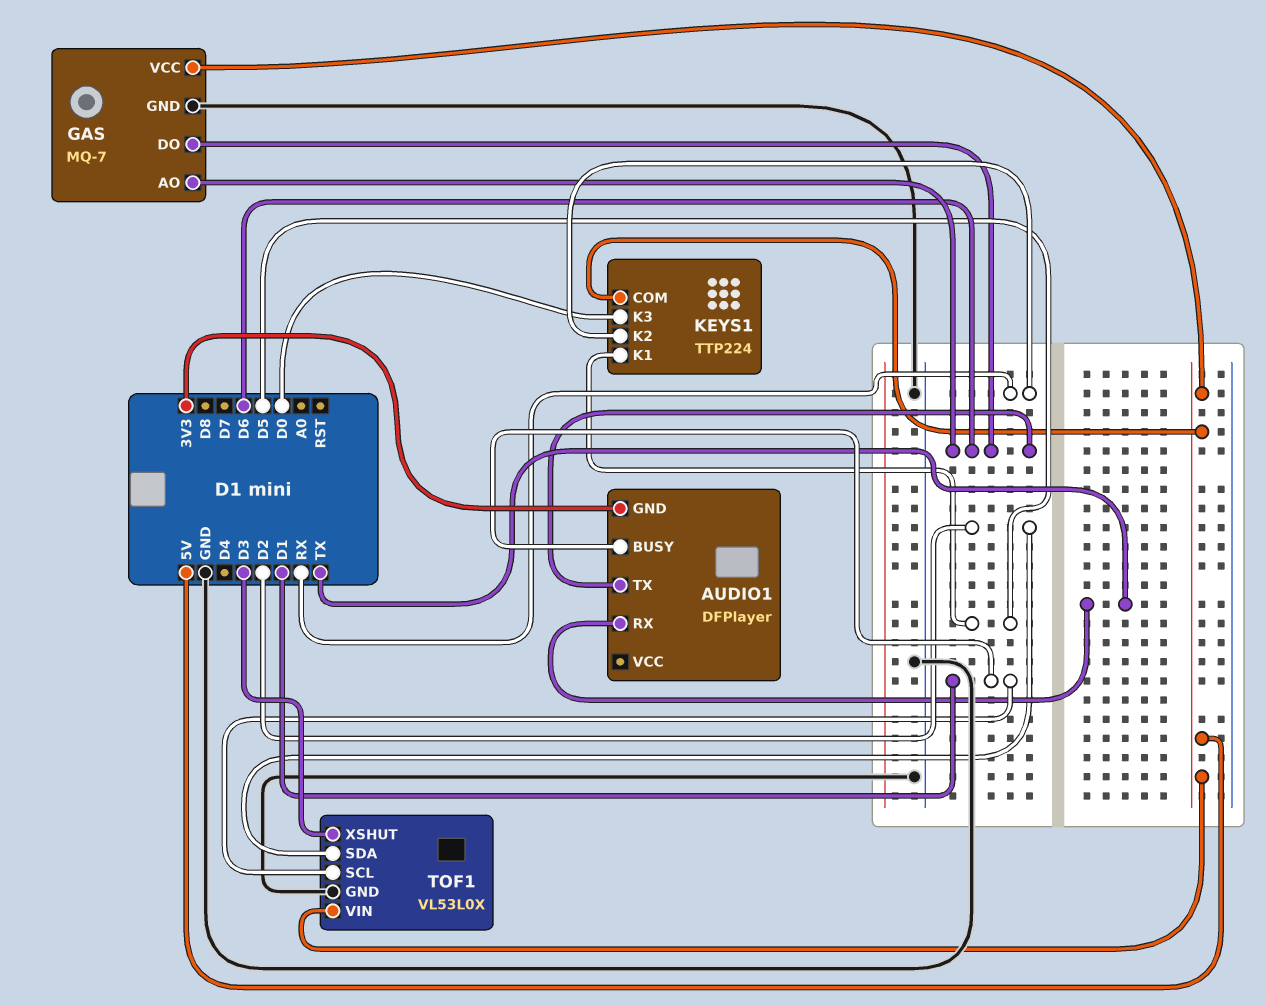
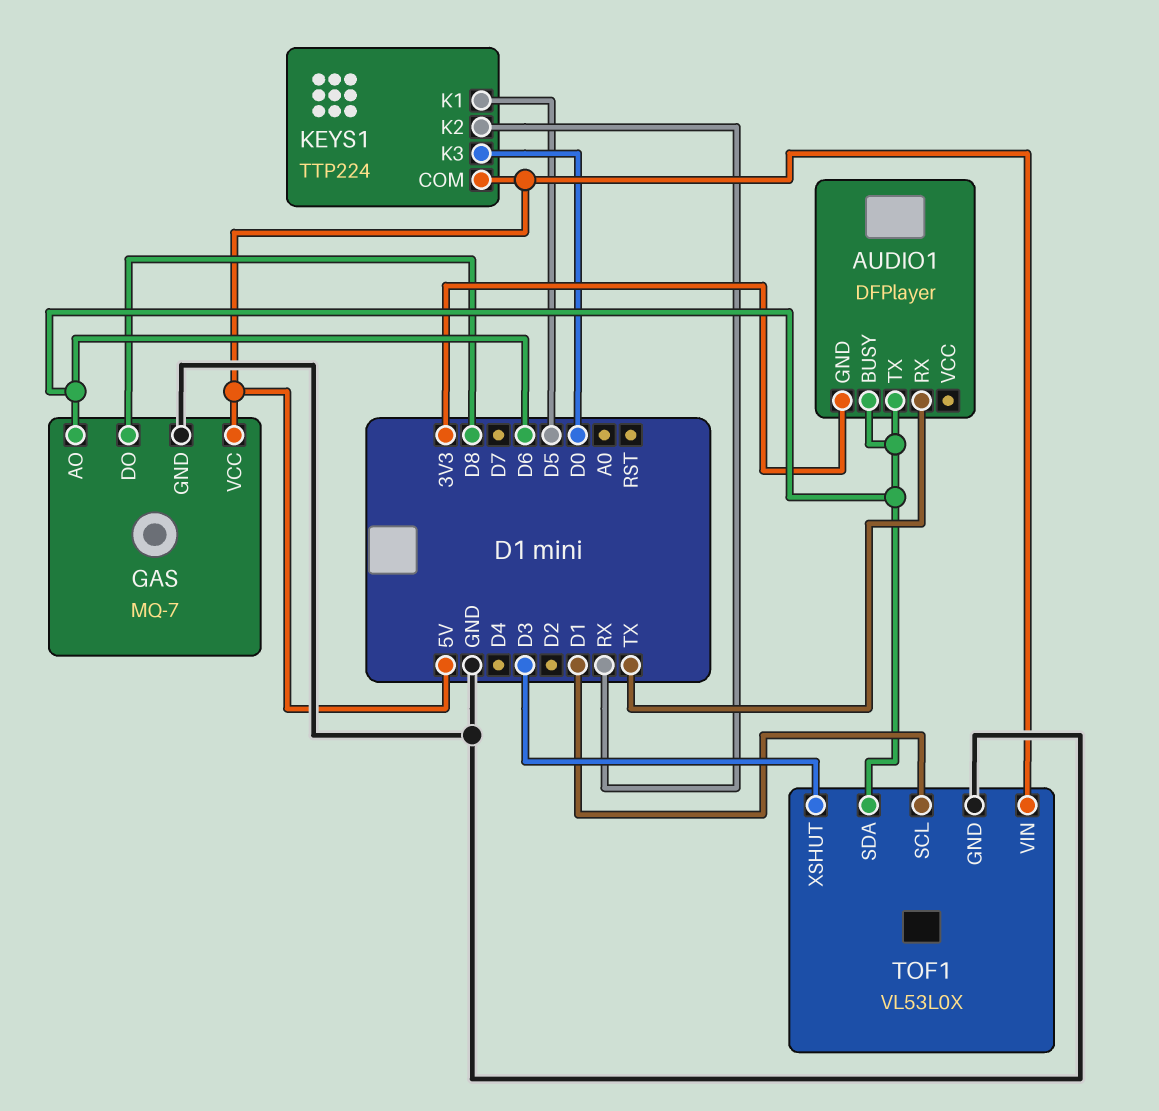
AUDIO1 pin BUSY: D1 -> D6
GAS pin DO: D6 -> D8
TOF1 pin SDA: D2 -> D6

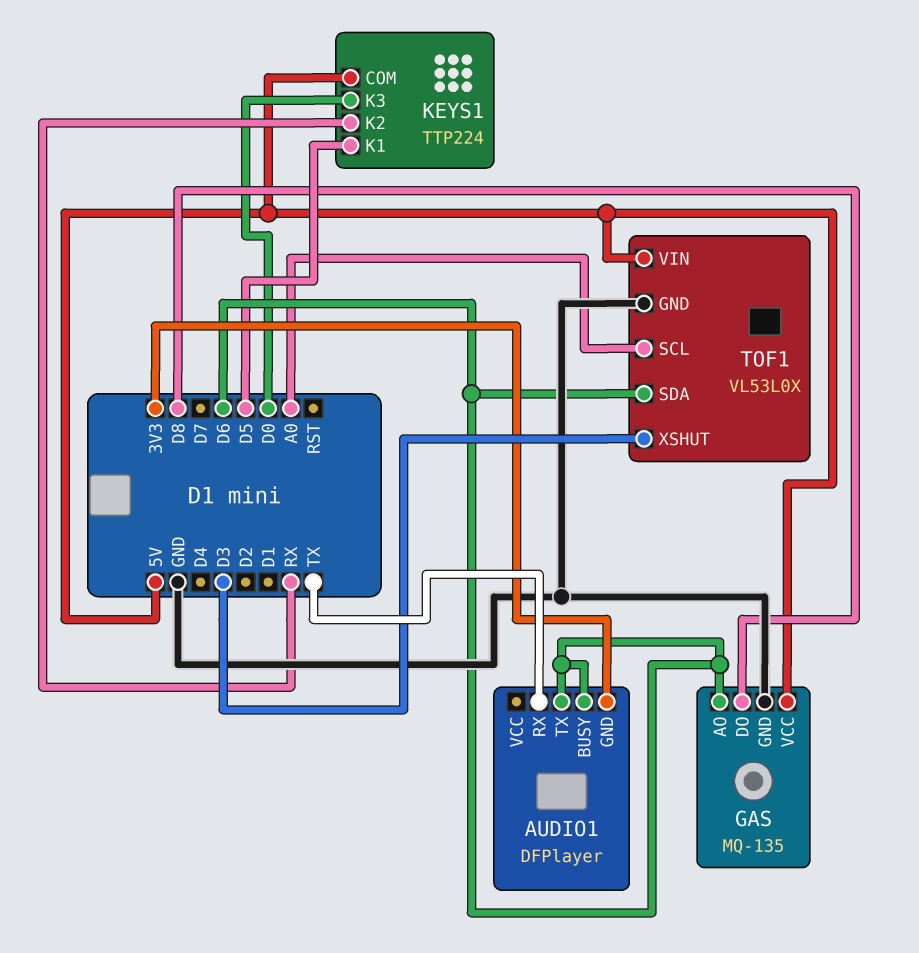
GAS: MQ-7 -> MQ-135
TOF1 pin SCL: D1 -> A0

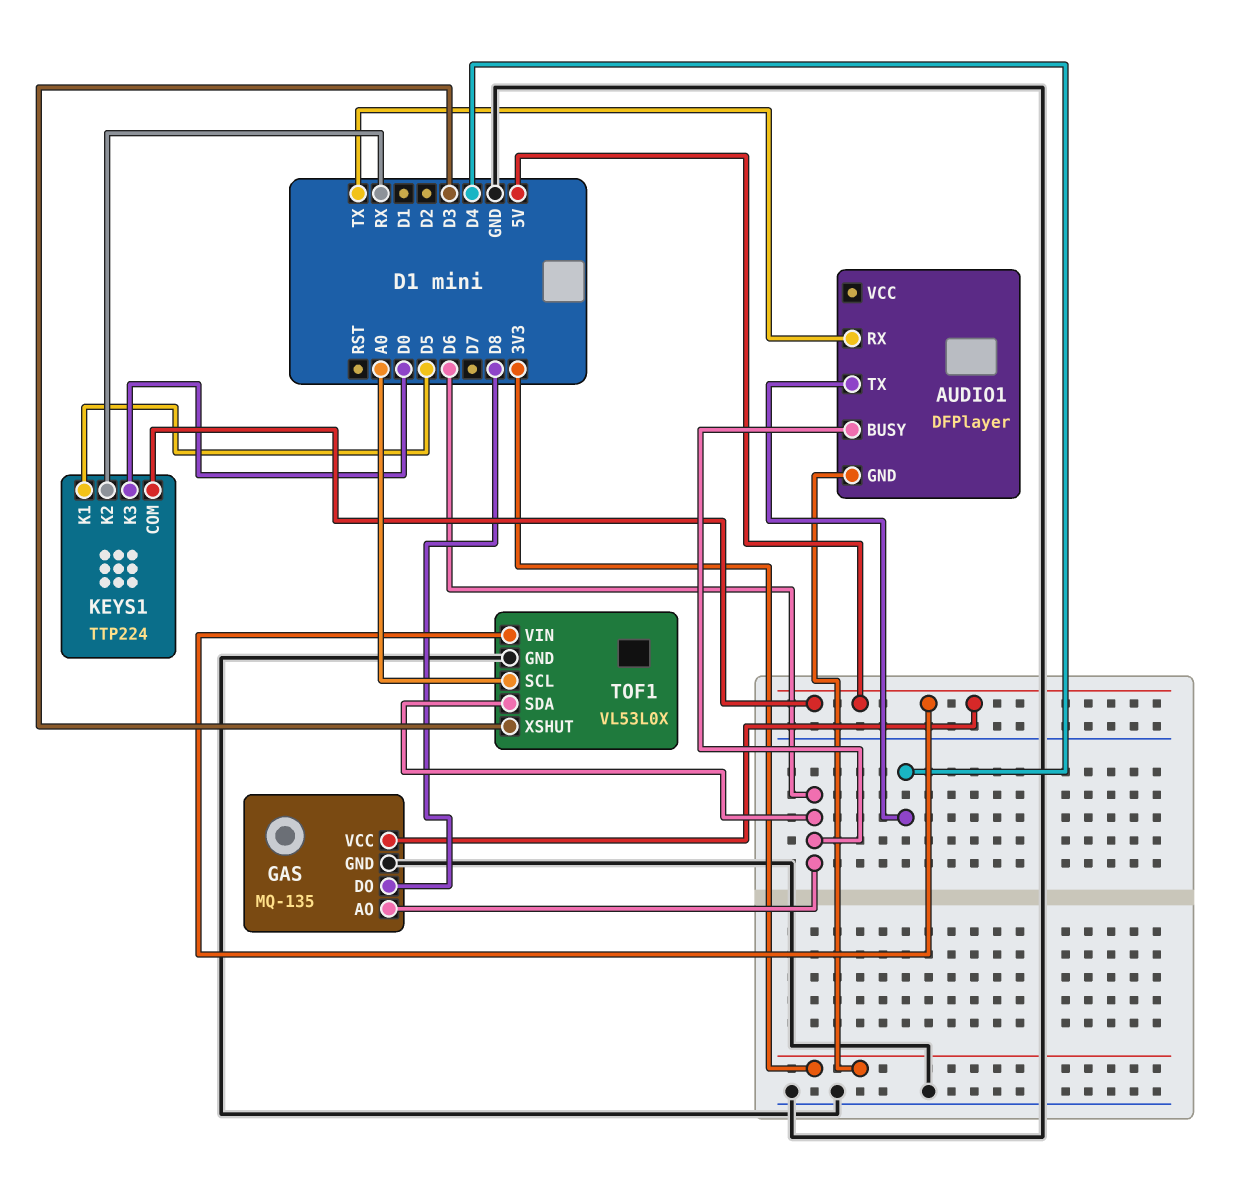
AUDIO1 pin TX: D6 -> D4

